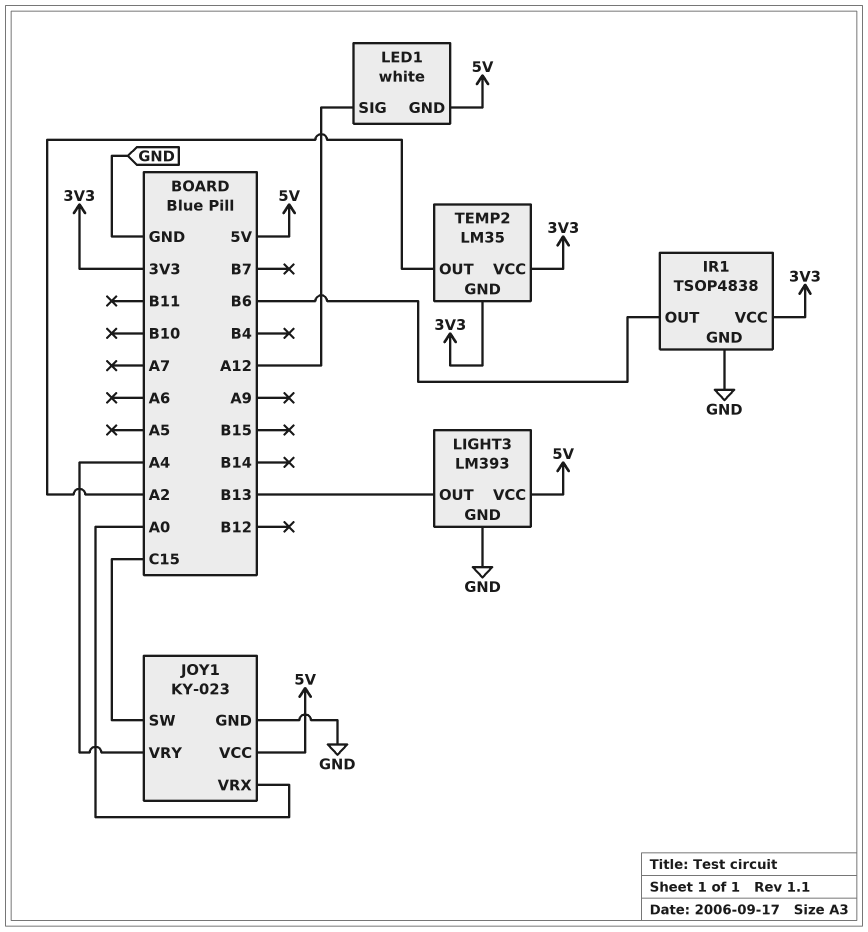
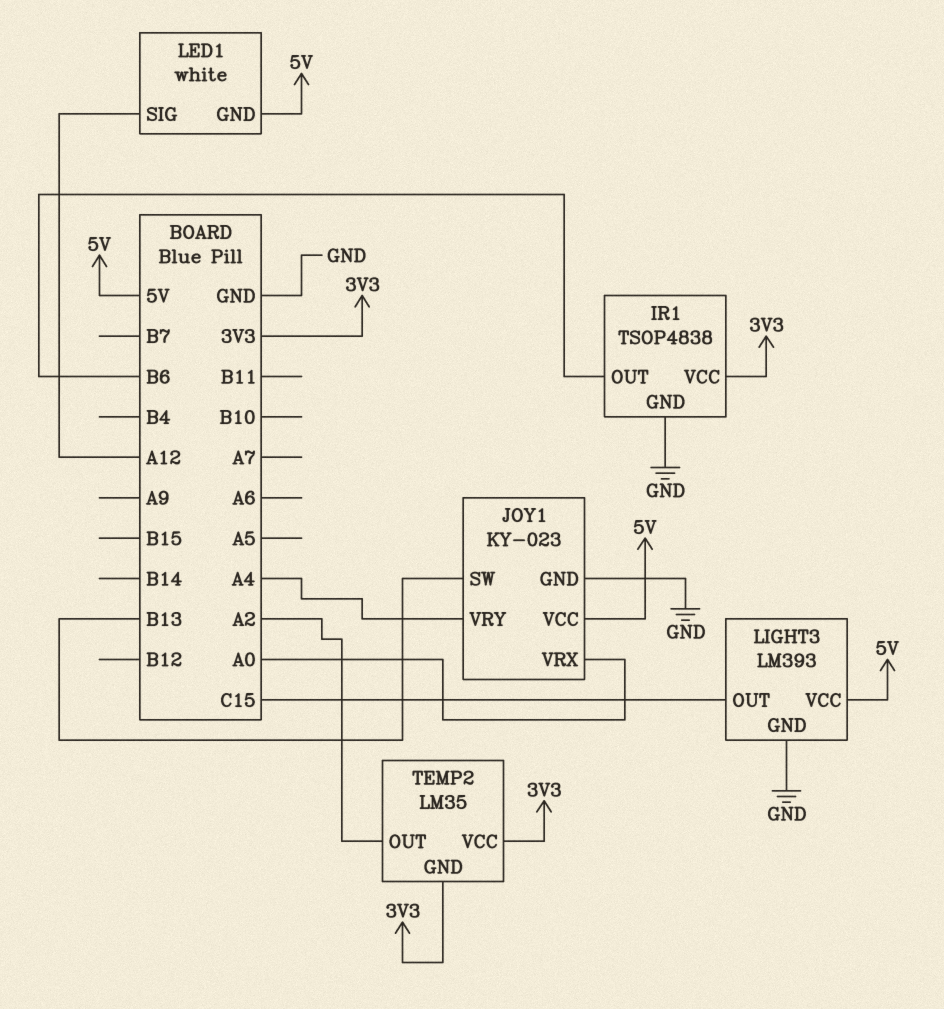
JOY1 pin SW: C15 -> B13
LIGHT3 pin OUT: B13 -> C15

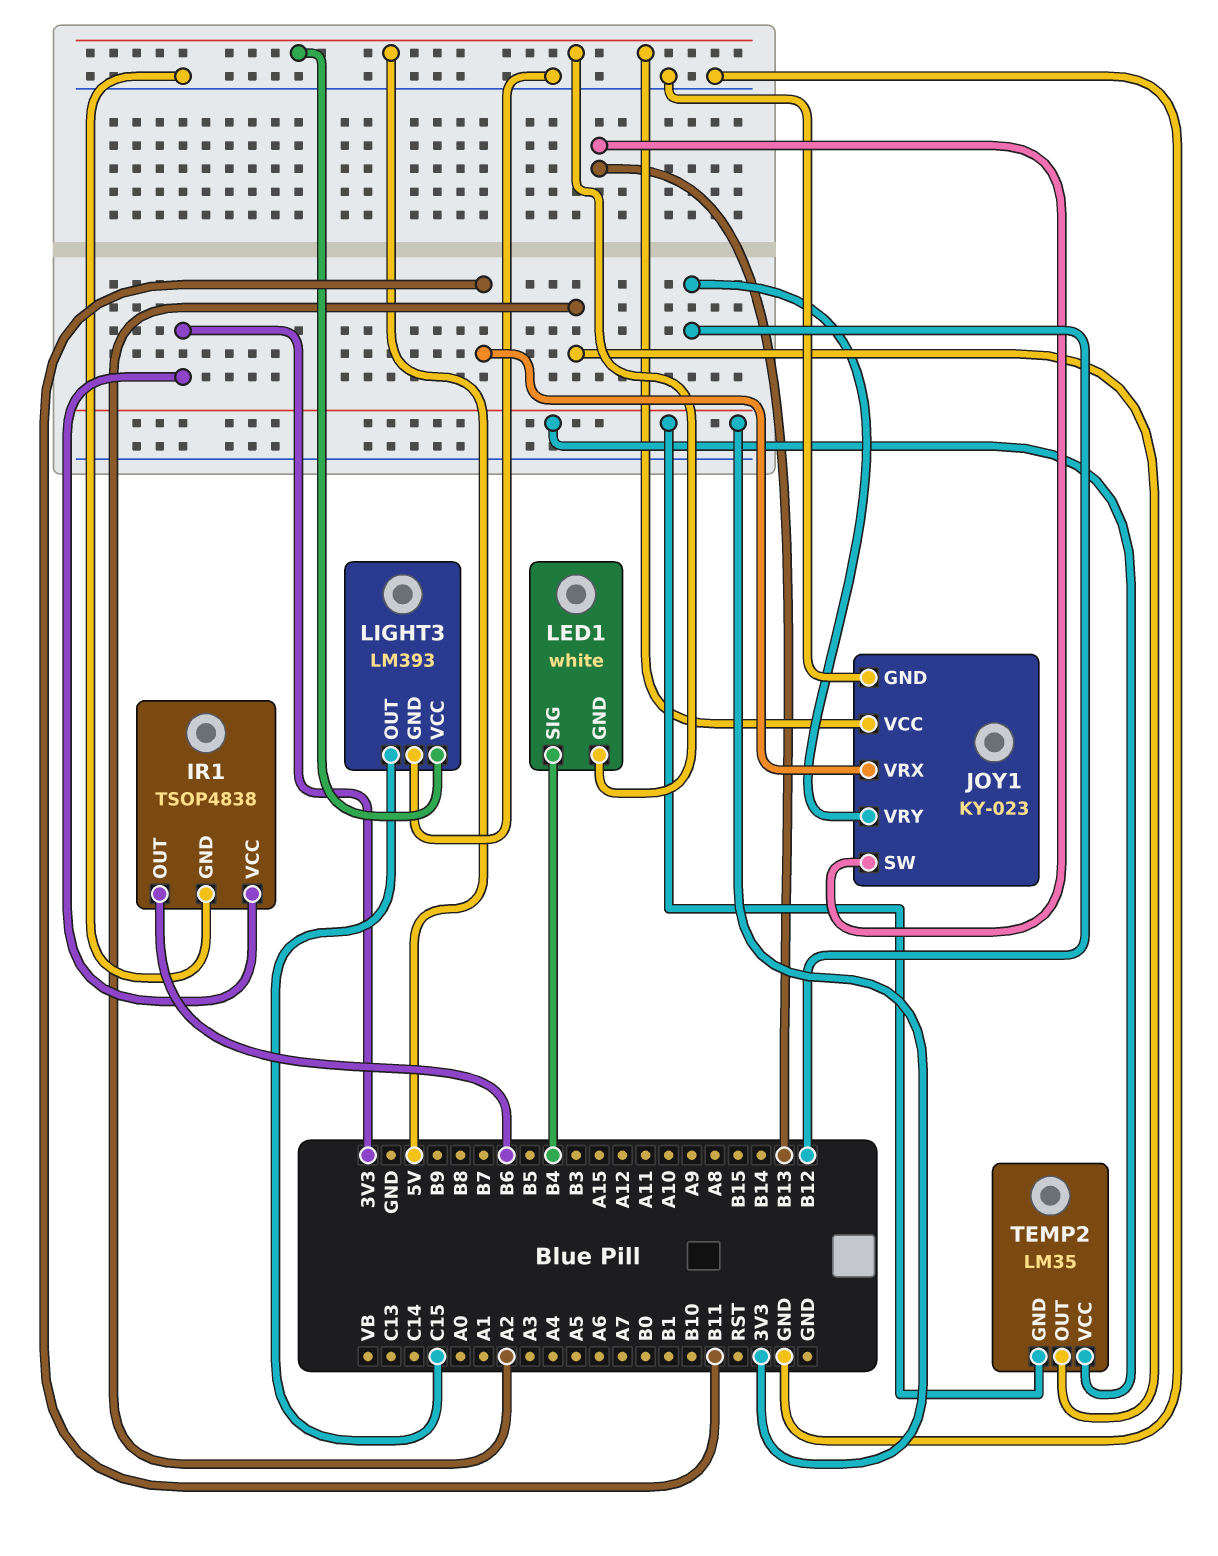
JOY1 pin VRX: A0 -> B11
JOY1 pin VRY: A4 -> B12
LED1 pin SIG: A12 -> B4

